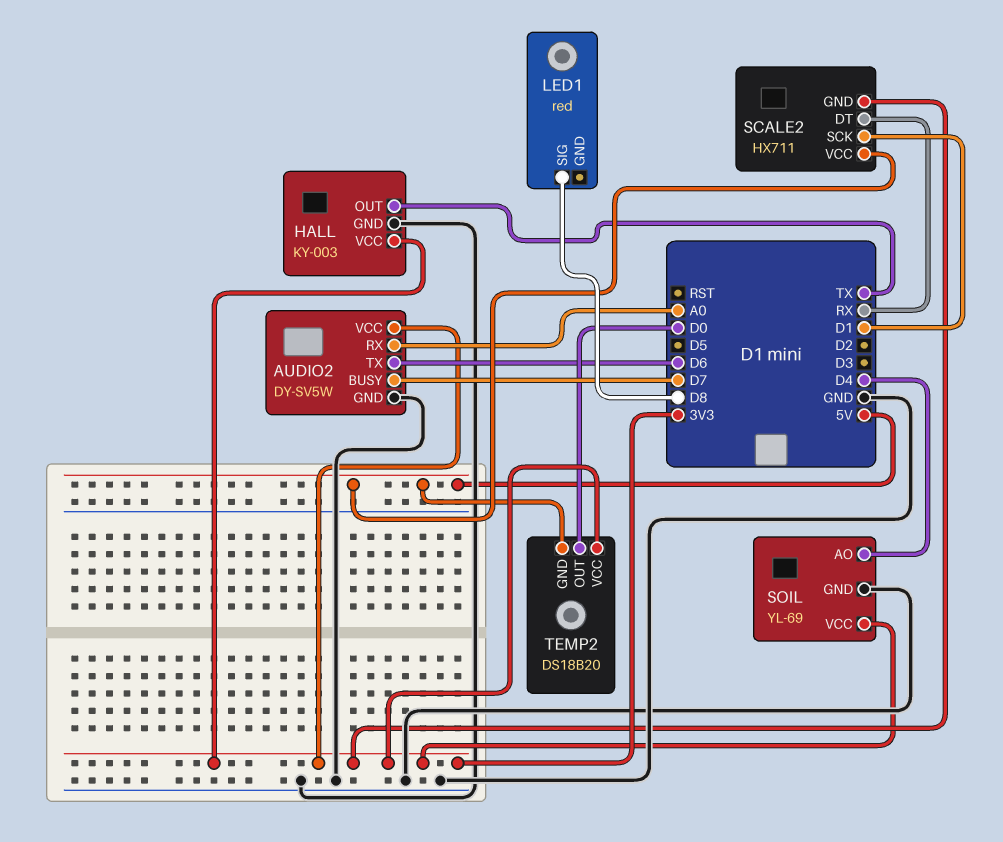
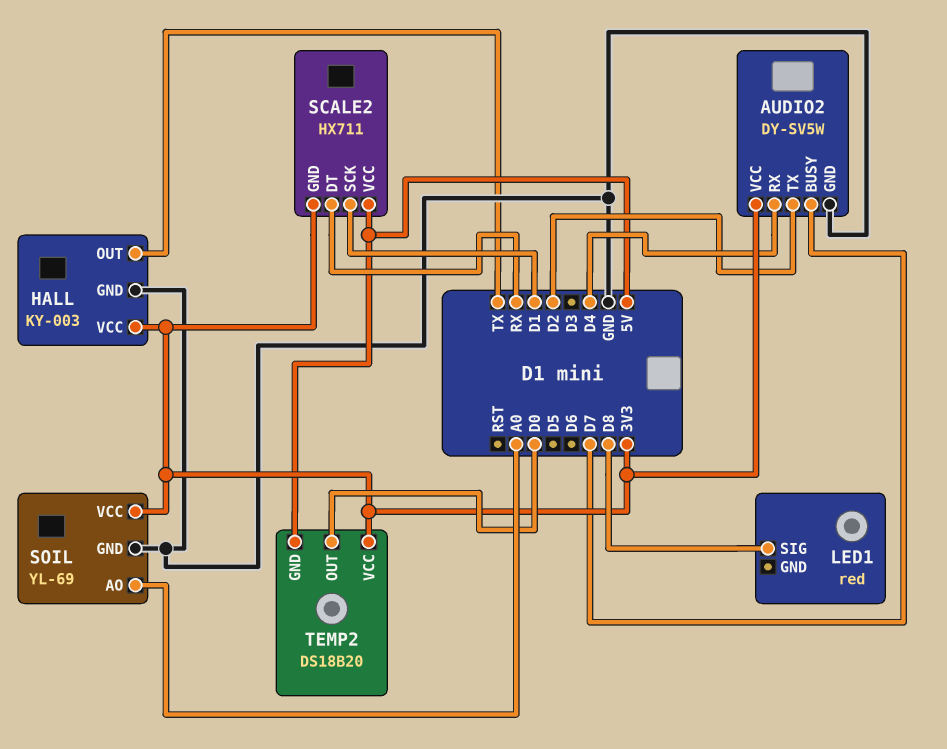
AUDIO2 pin RX: A0 -> D4
AUDIO2 pin TX: D6 -> D2
SOIL pin AO: D4 -> A0

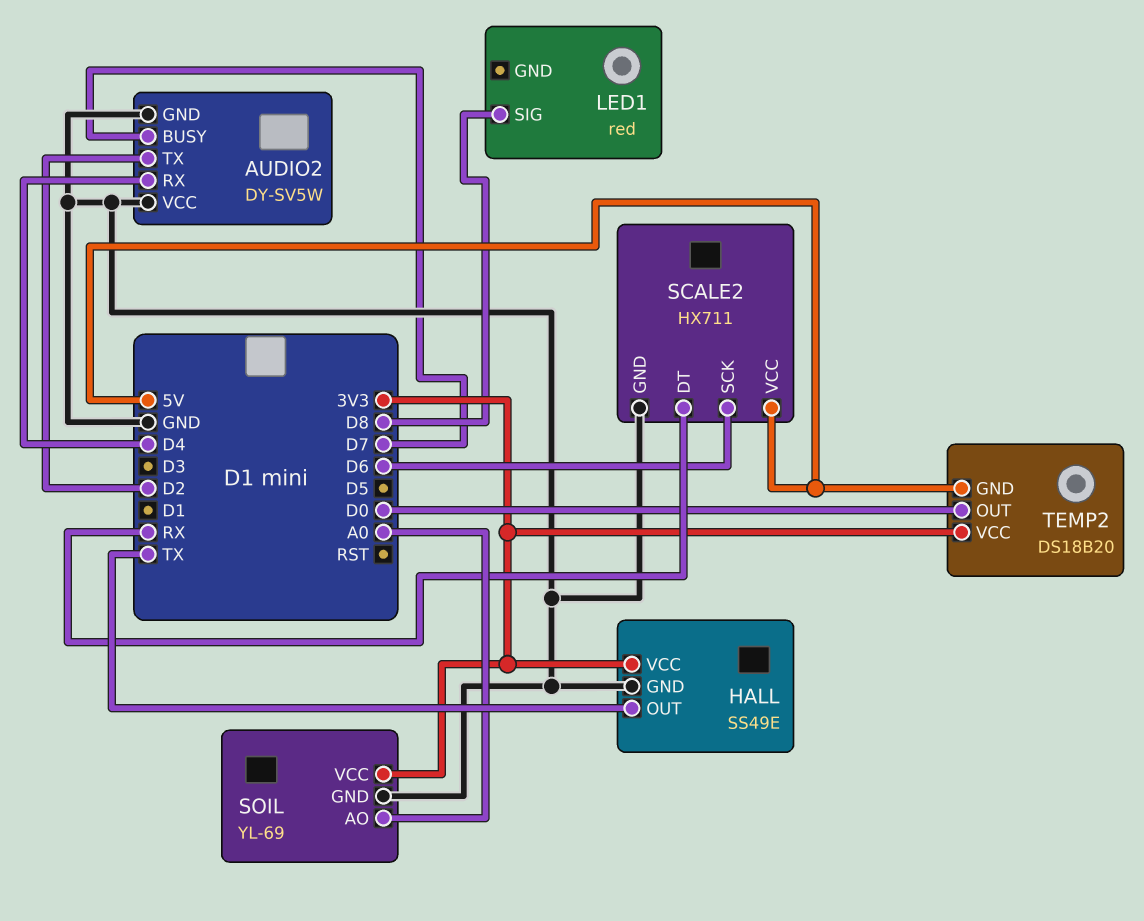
AUDIO2 pin VCC: 3V3 -> GND
HALL: KY-003 -> SS49E
SCALE2 pin GND: 3V3 -> GND
SCALE2 pin SCK: D1 -> D6

